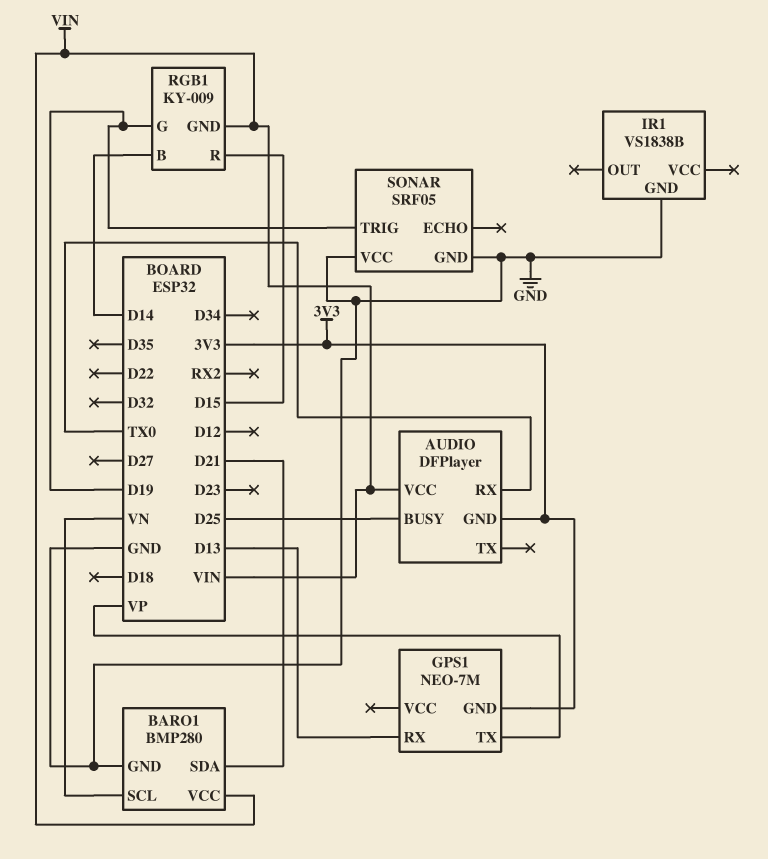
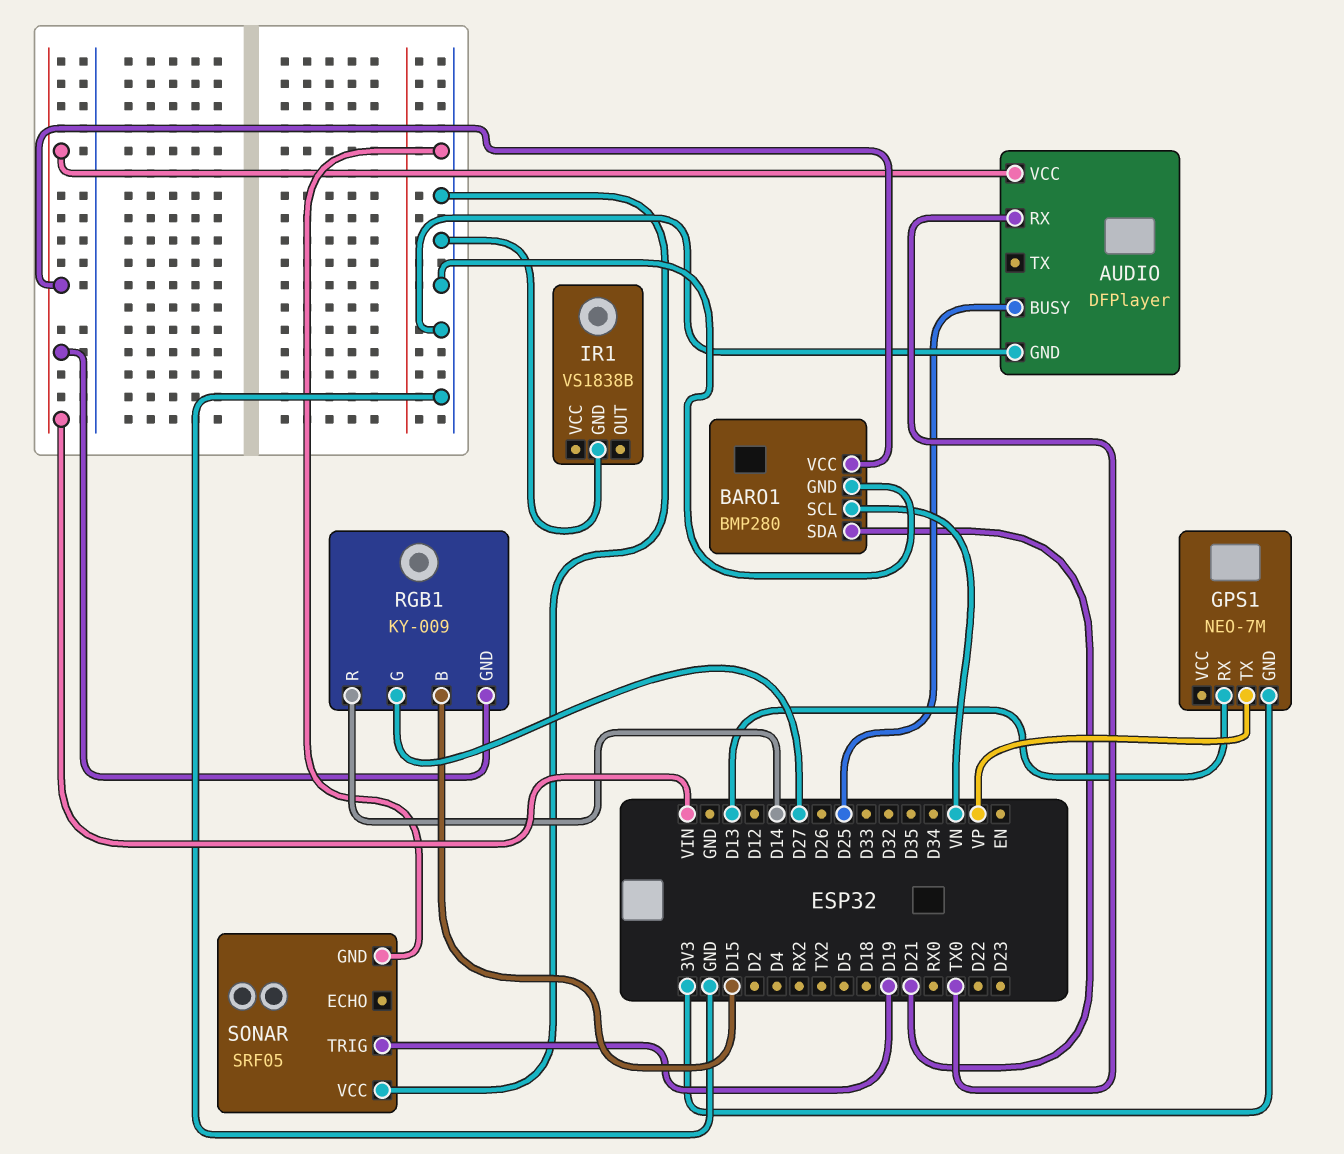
AUDIO pin GND: 3V3 -> GND
RGB1 pin B: D14 -> D15
RGB1 pin G: D19 -> D27
RGB1 pin R: D15 -> D14

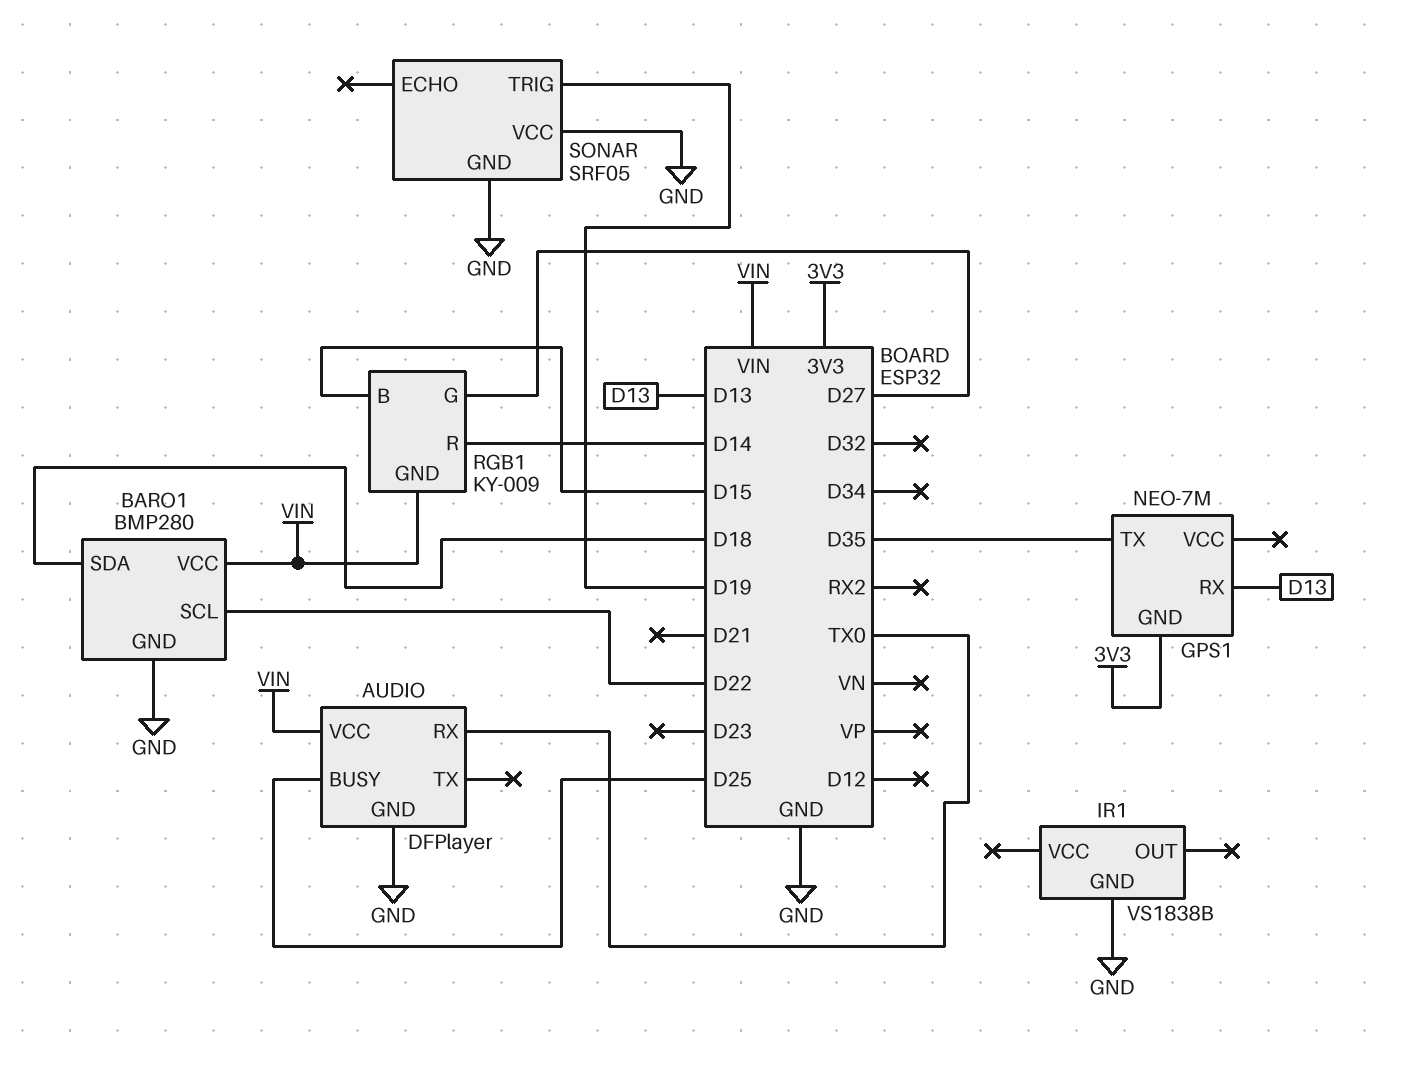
BARO1 pin SCL: VN -> D22
BARO1 pin SDA: D21 -> D18
GPS1 pin TX: VP -> D35

